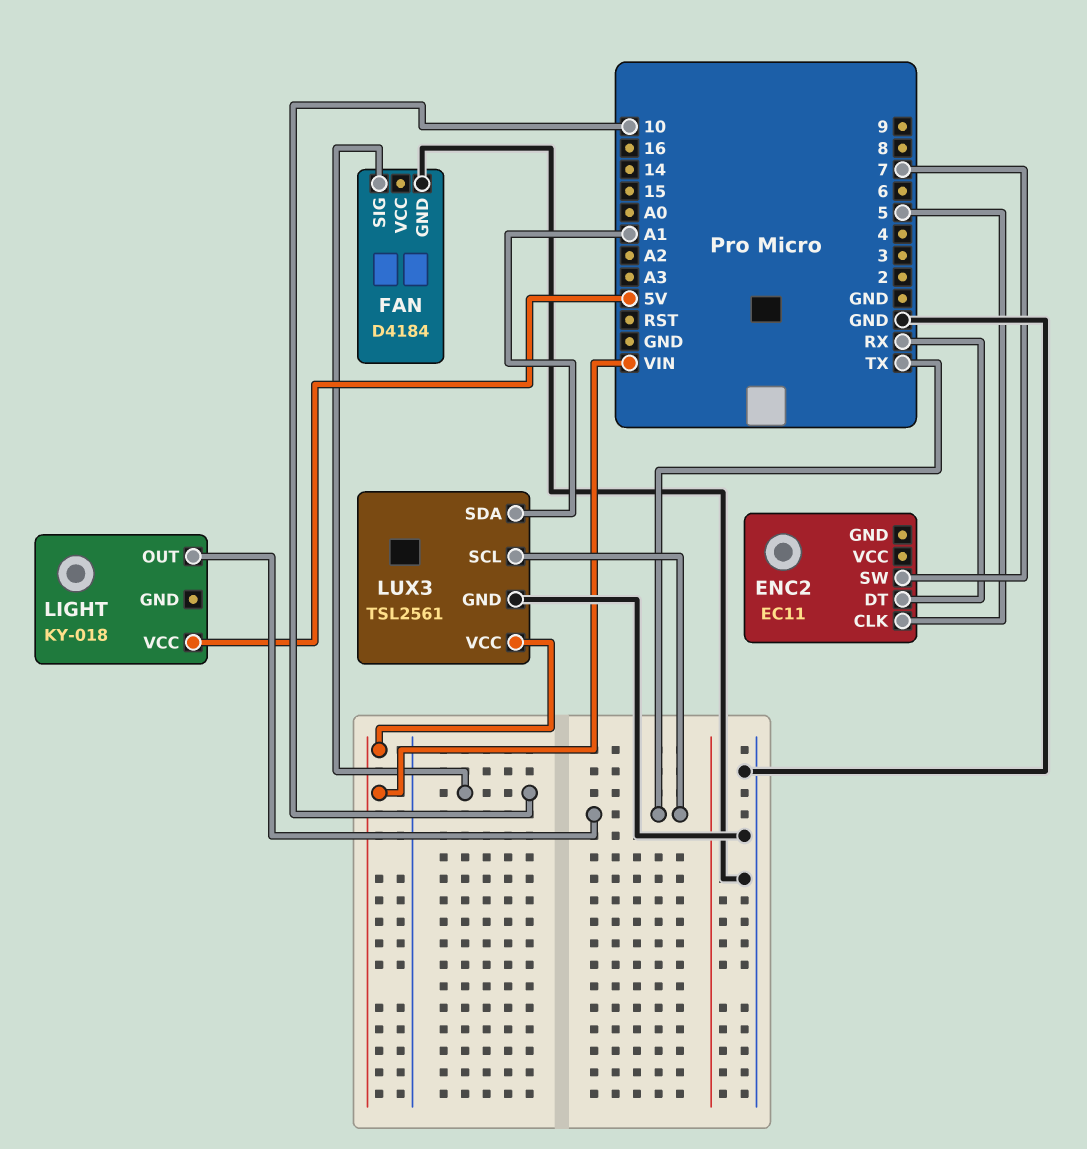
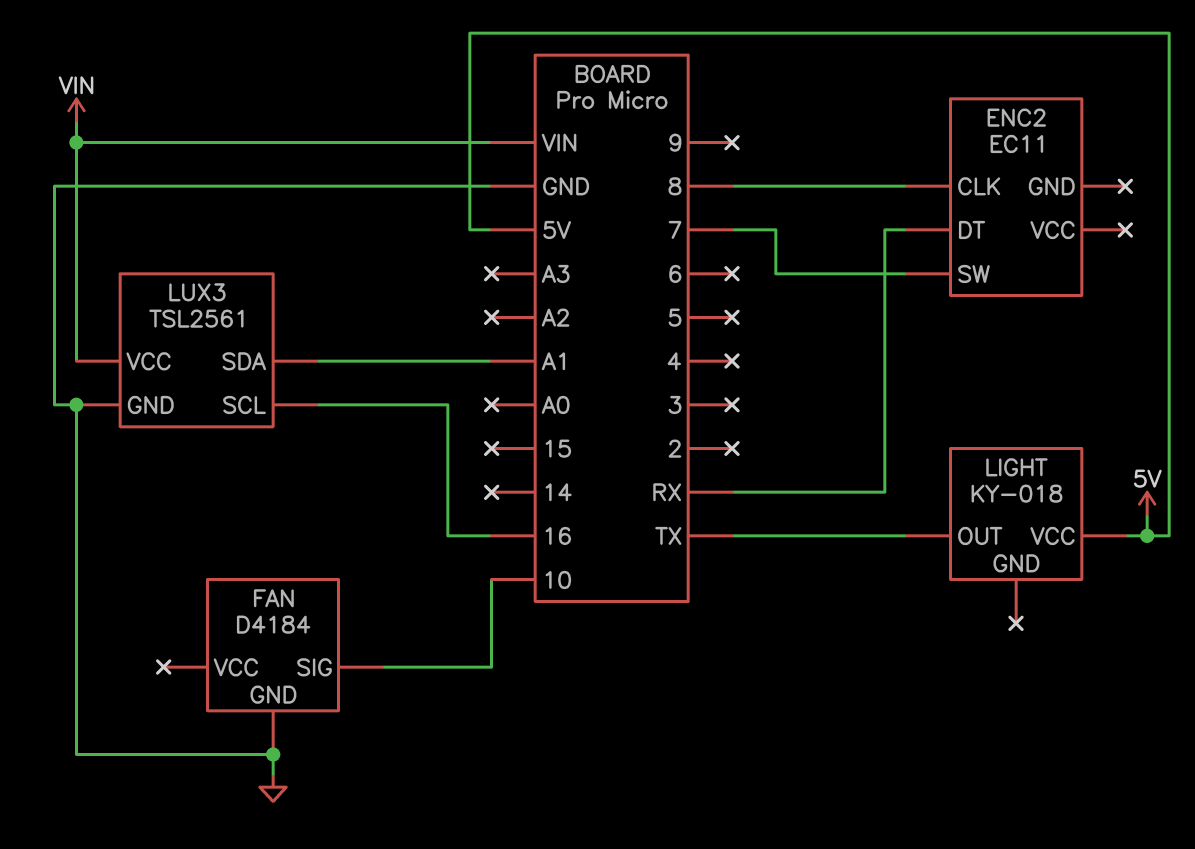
ENC2 pin CLK: 5 -> 8
LUX3 pin SCL: TX -> 16

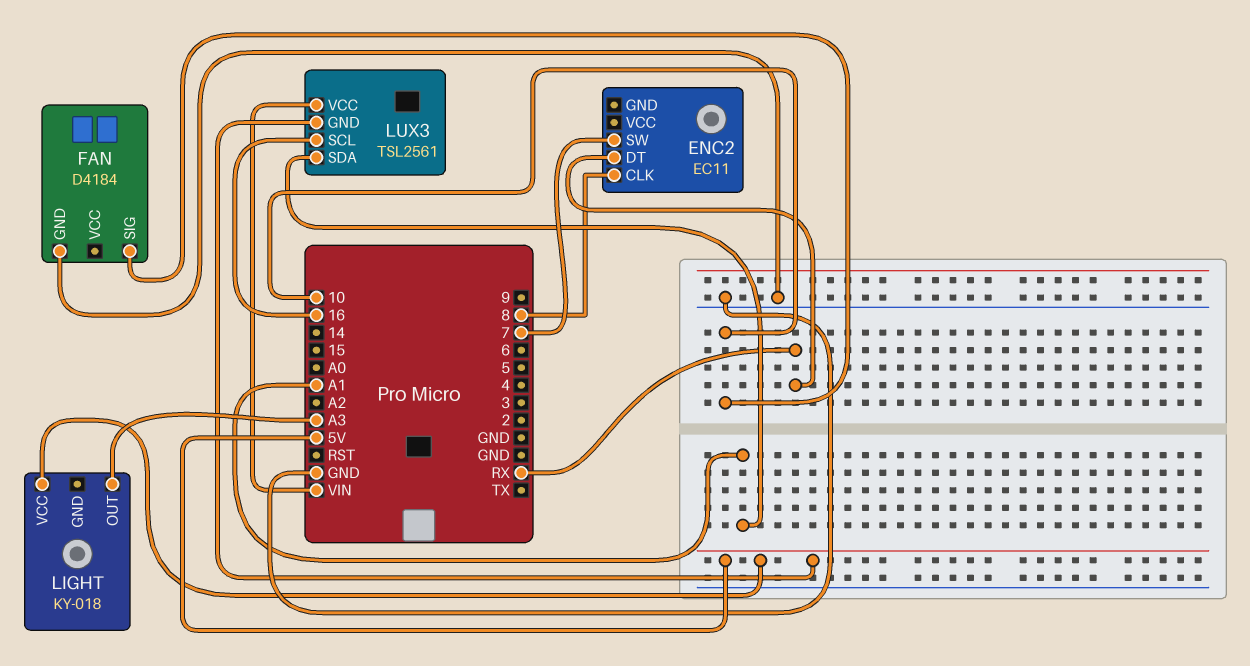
LIGHT pin OUT: TX -> A3
LUX3 pin GND: GND -> 5V

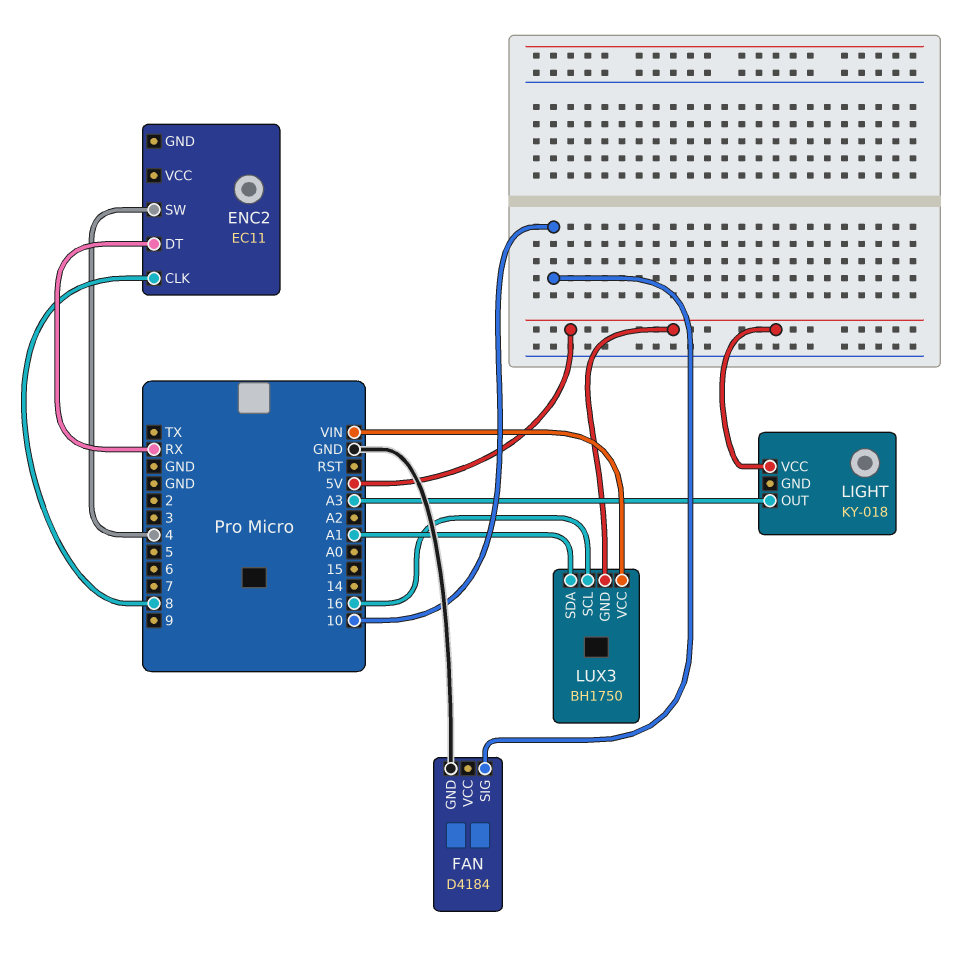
ENC2 pin SW: 7 -> 4
LUX3: TSL2561 -> BH1750

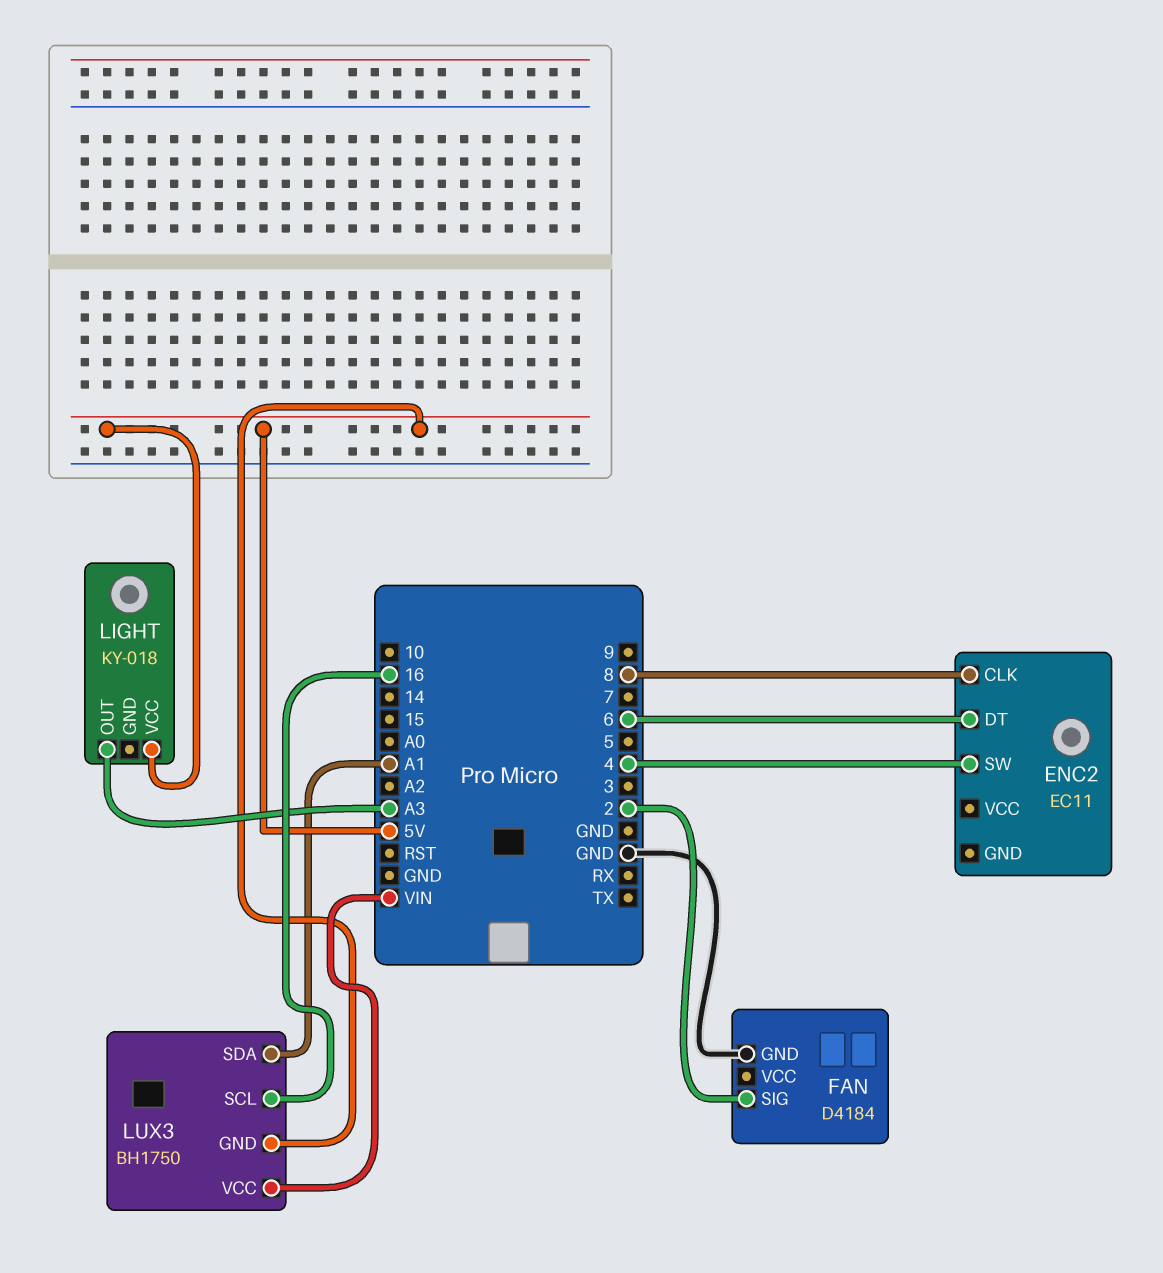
ENC2 pin DT: RX -> 6
FAN pin SIG: 10 -> 2

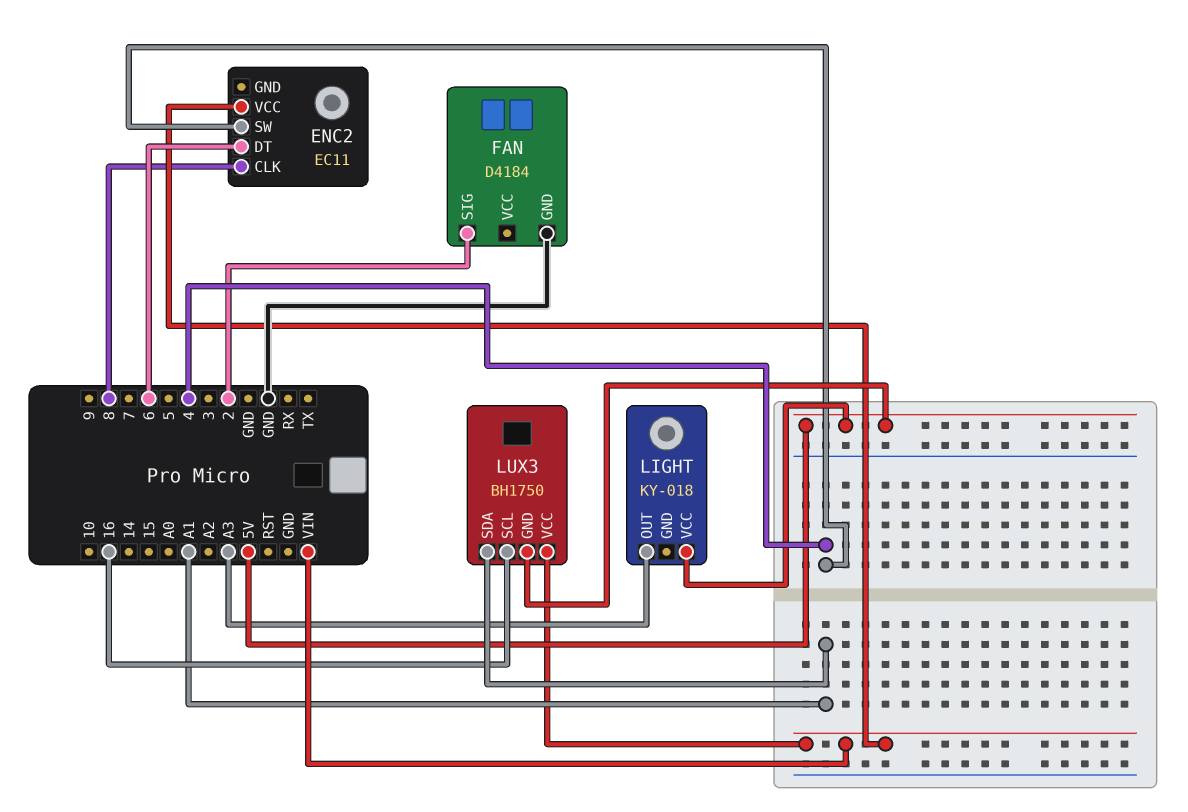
ENC2 pin VCC: none -> VIN

